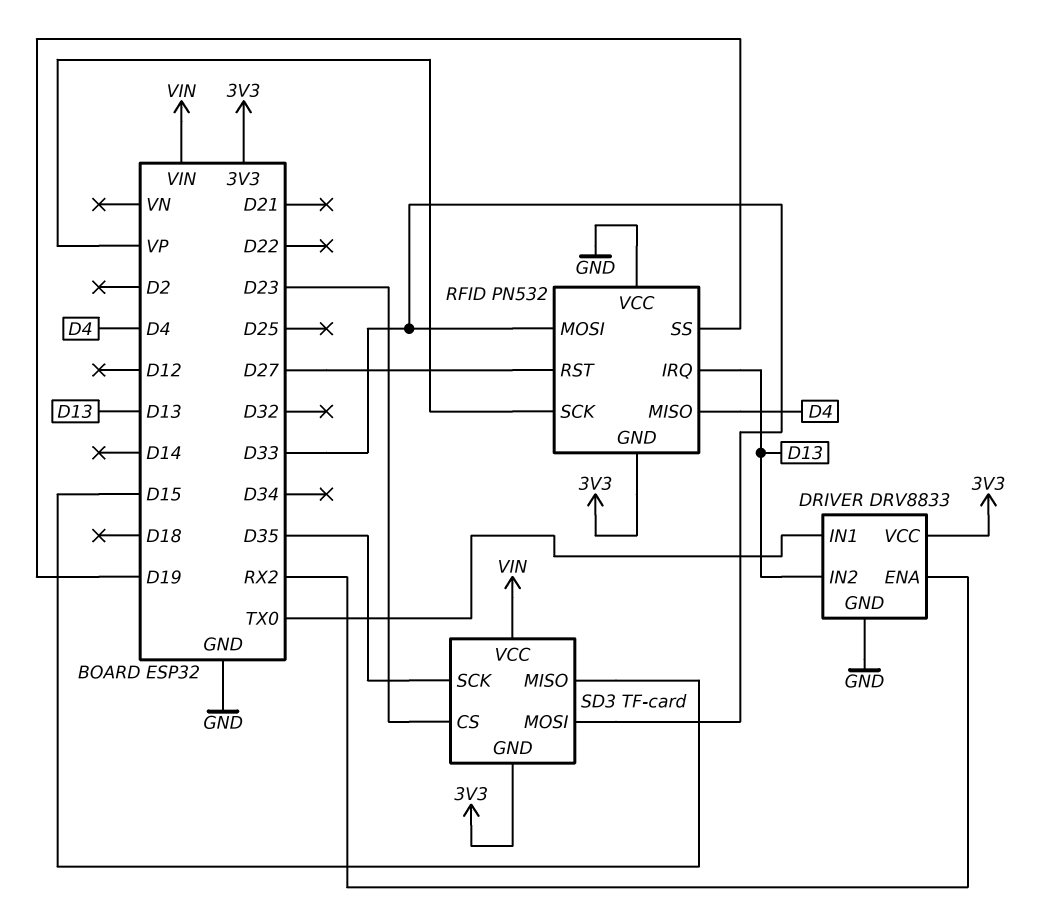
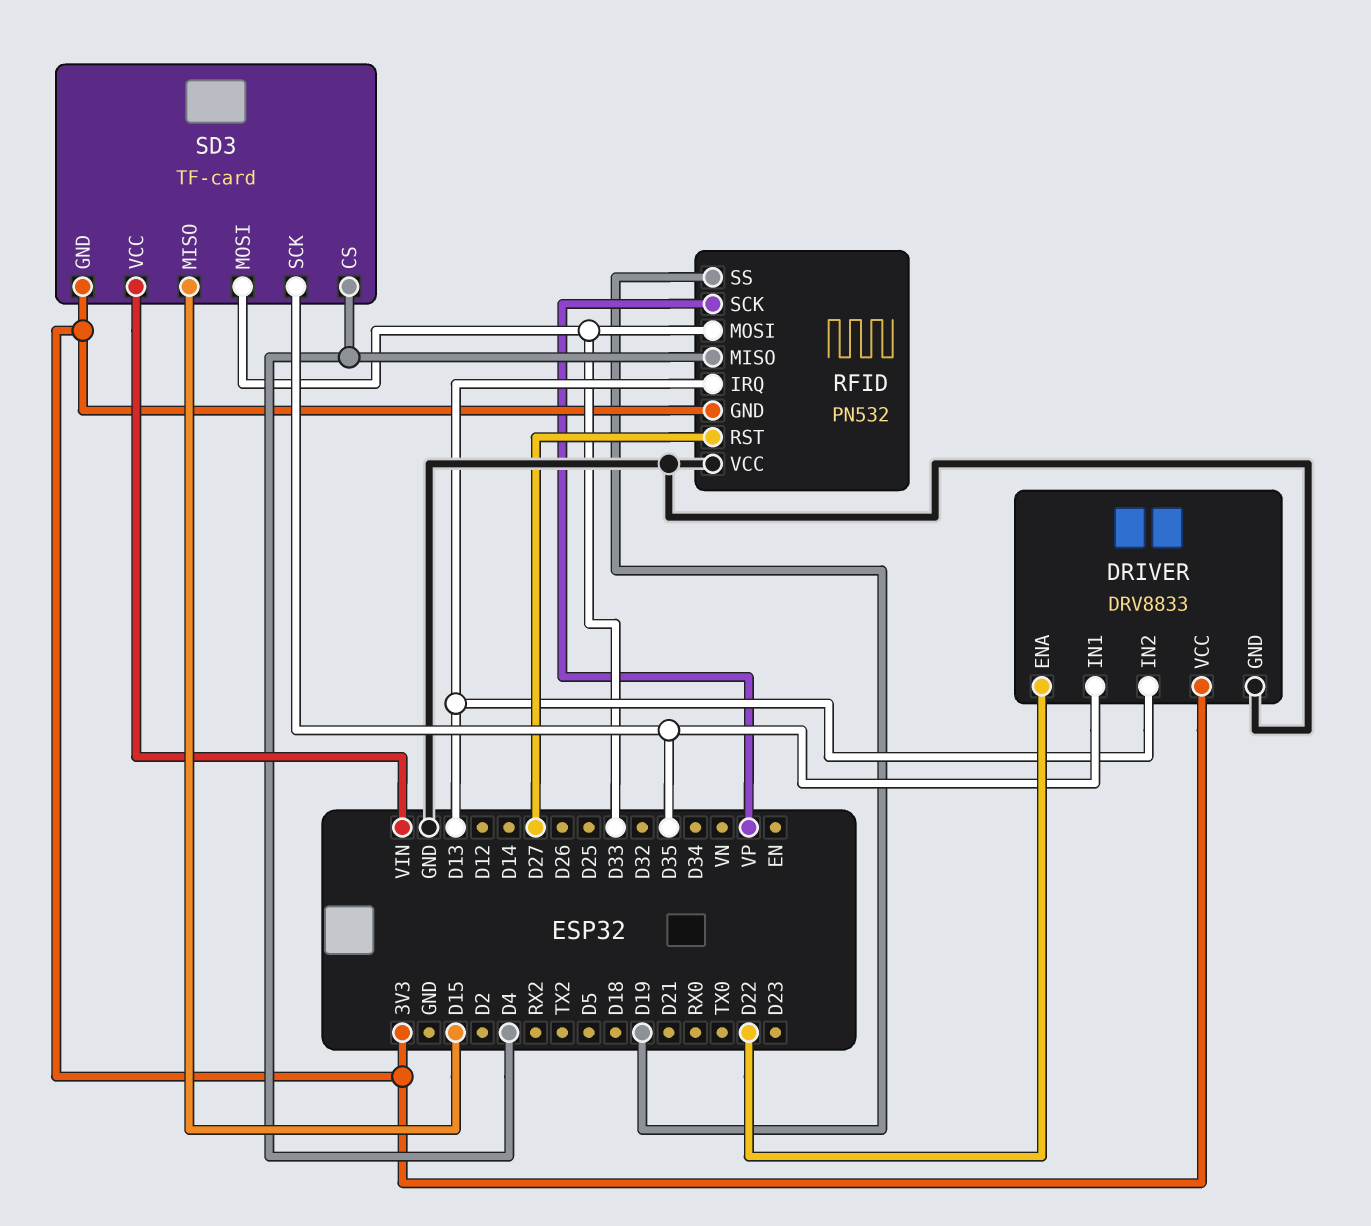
DRIVER pin ENA: RX2 -> D22
DRIVER pin IN1: TX0 -> D35
SD3 pin CS: D23 -> D4

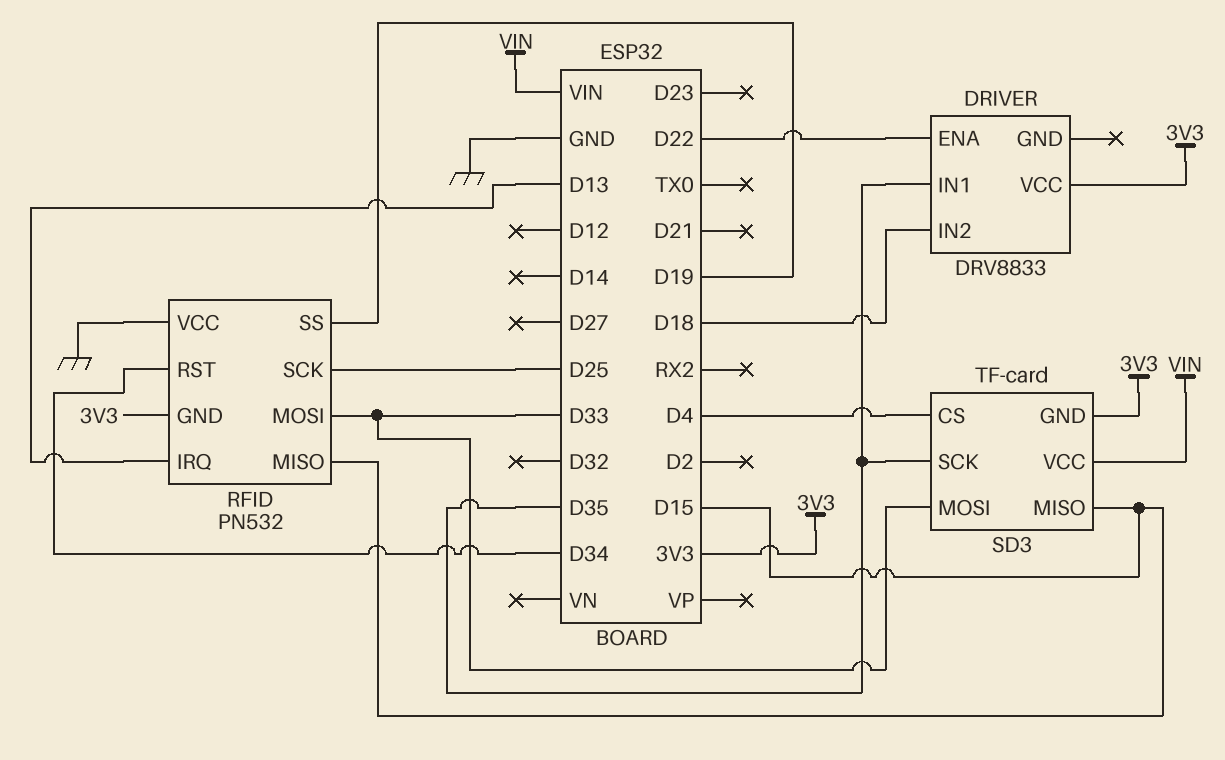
DRIVER pin GND: GND -> none
DRIVER pin IN2: D13 -> D18
RFID pin MISO: D4 -> D15
RFID pin RST: D27 -> D34
RFID pin SCK: VP -> D25

